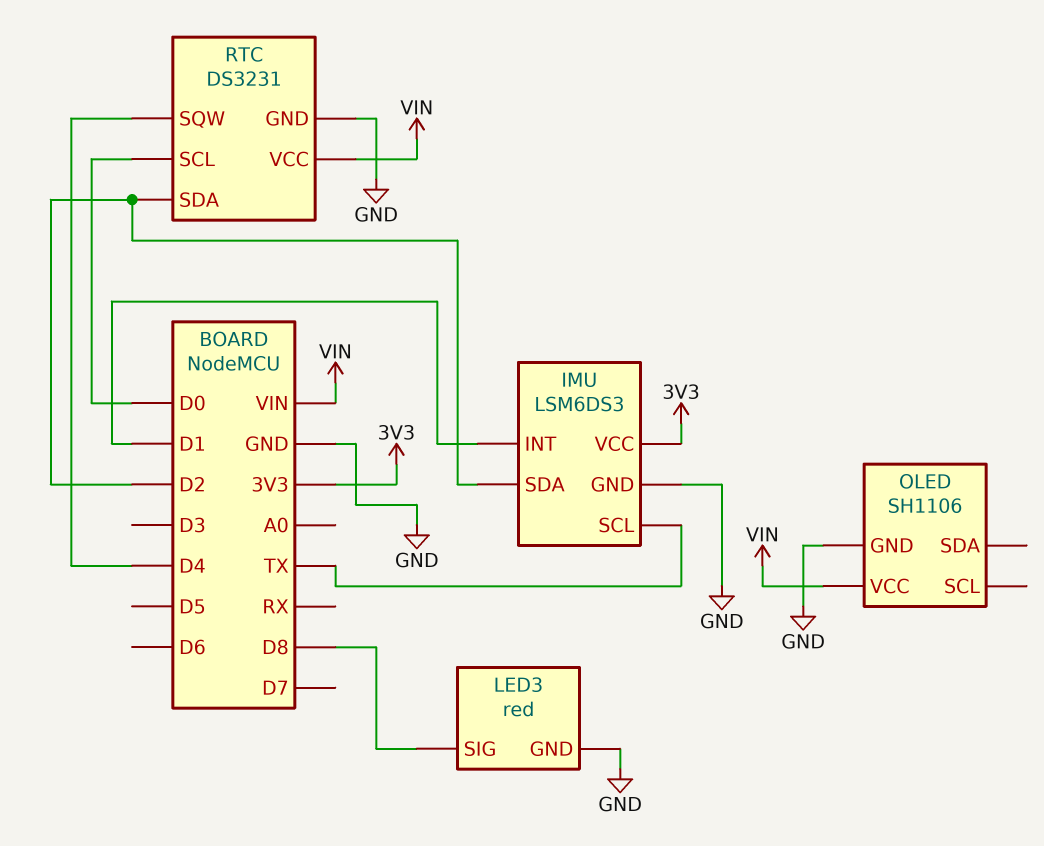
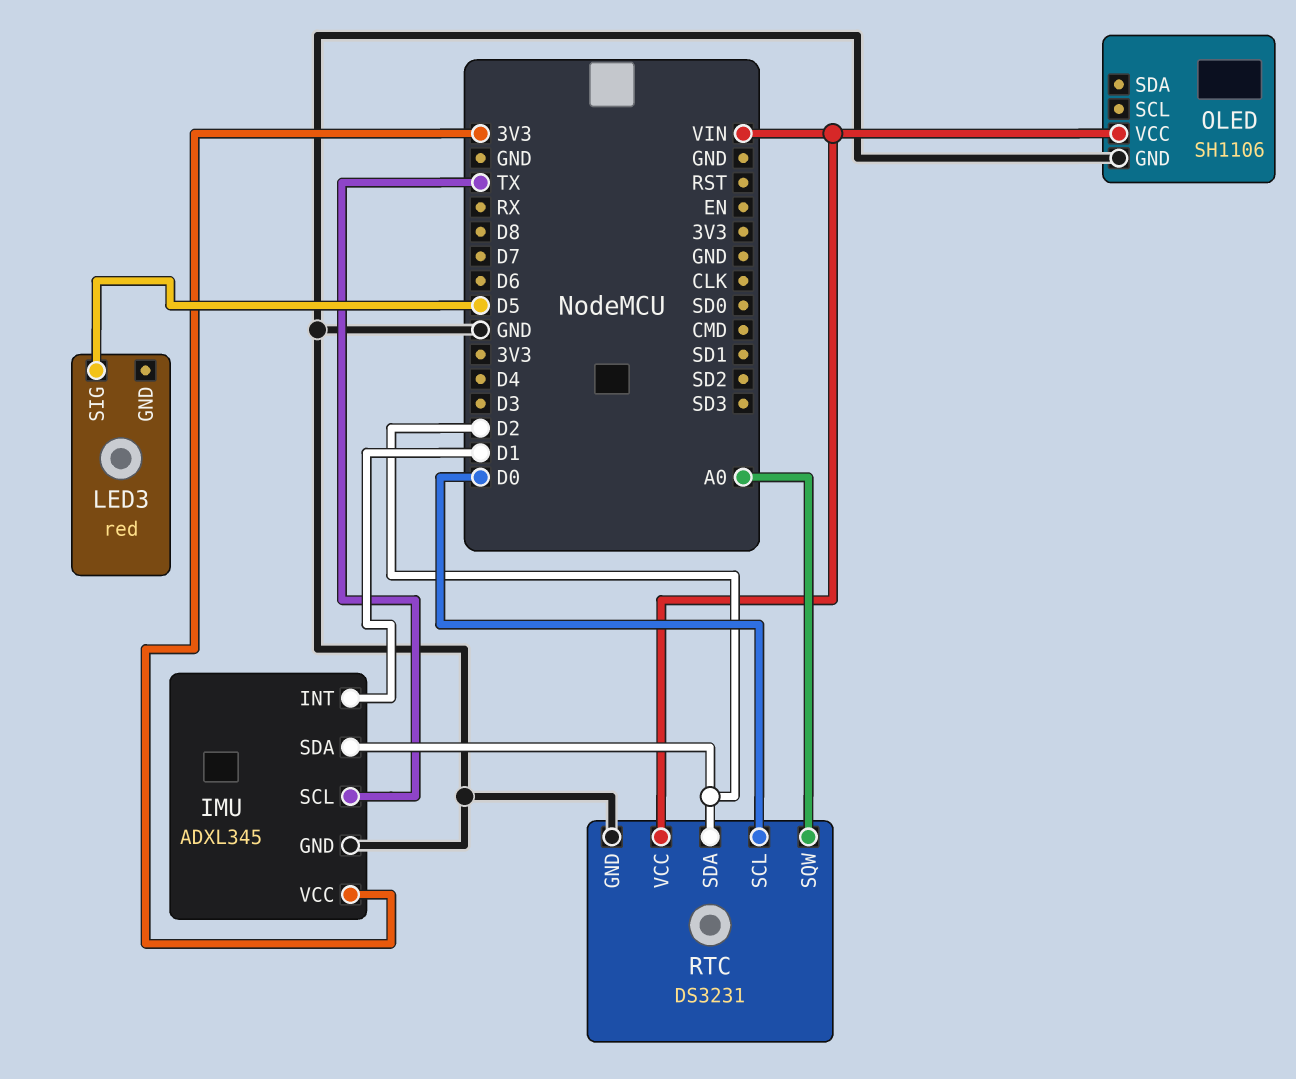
IMU: LSM6DS3 -> ADXL345
LED3 pin GND: GND -> none
LED3 pin SIG: D8 -> D5
RTC pin SQW: D4 -> A0

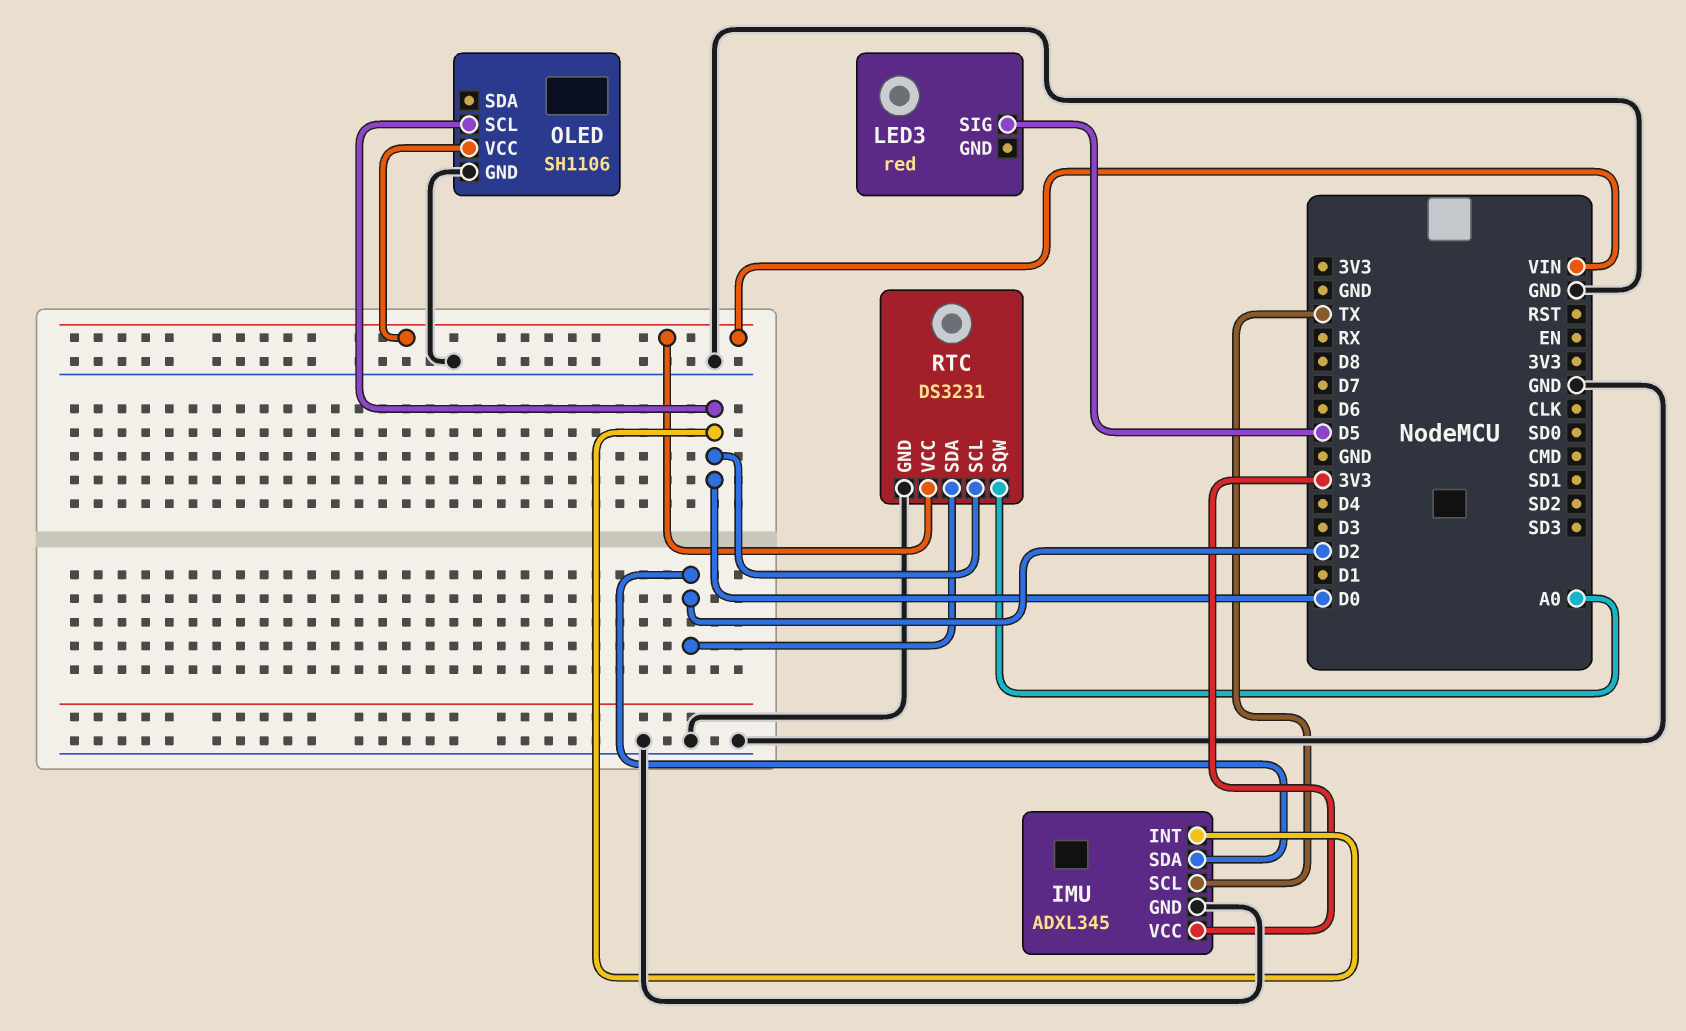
IMU pin INT: D1 -> D0
OLED pin SCL: none -> D0

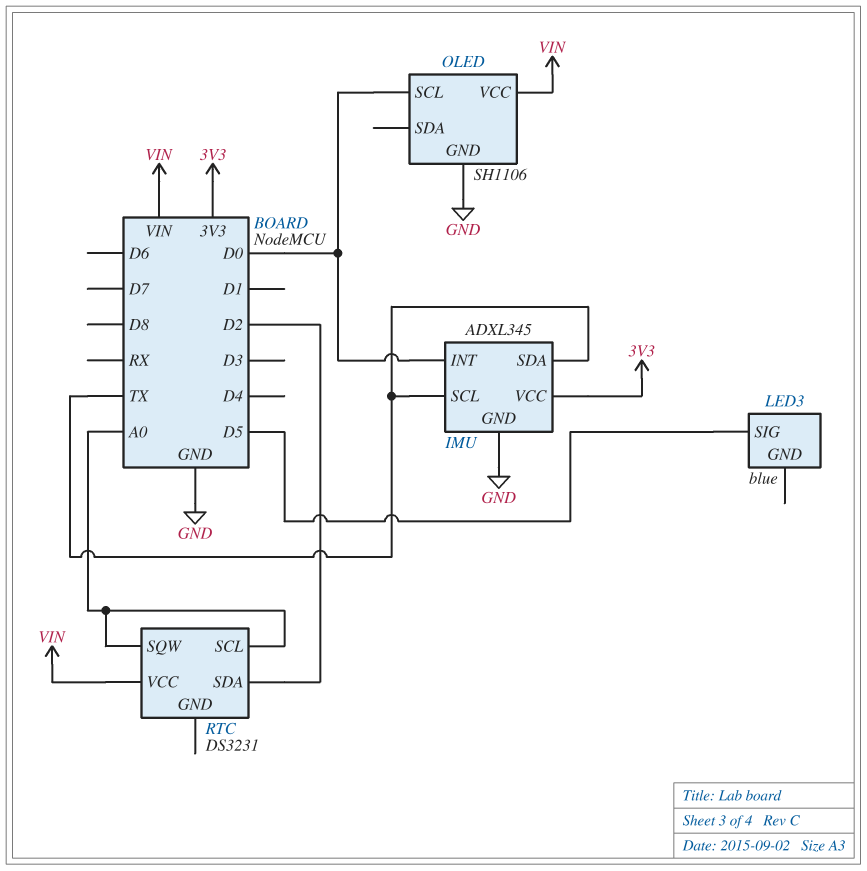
IMU pin SDA: D2 -> TX
LED3: red -> blue
RTC pin GND: GND -> none
RTC pin SCL: D0 -> A0

